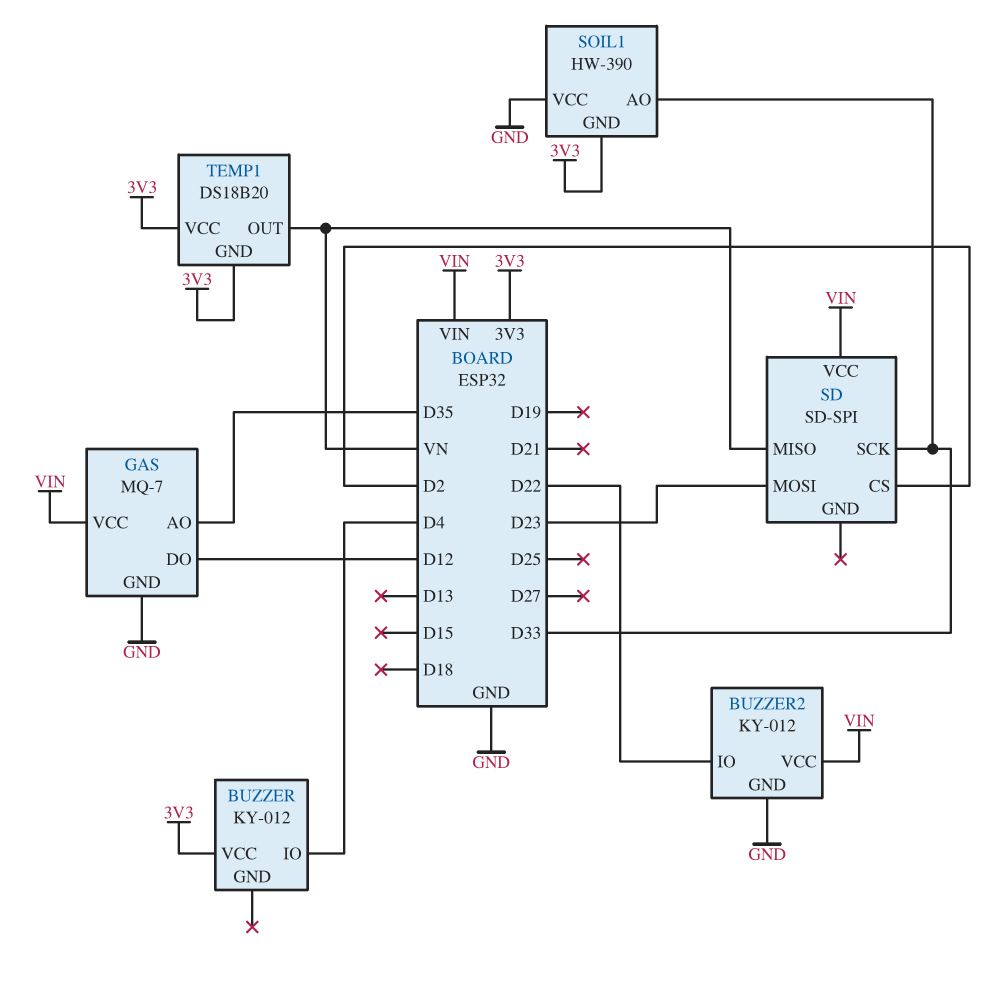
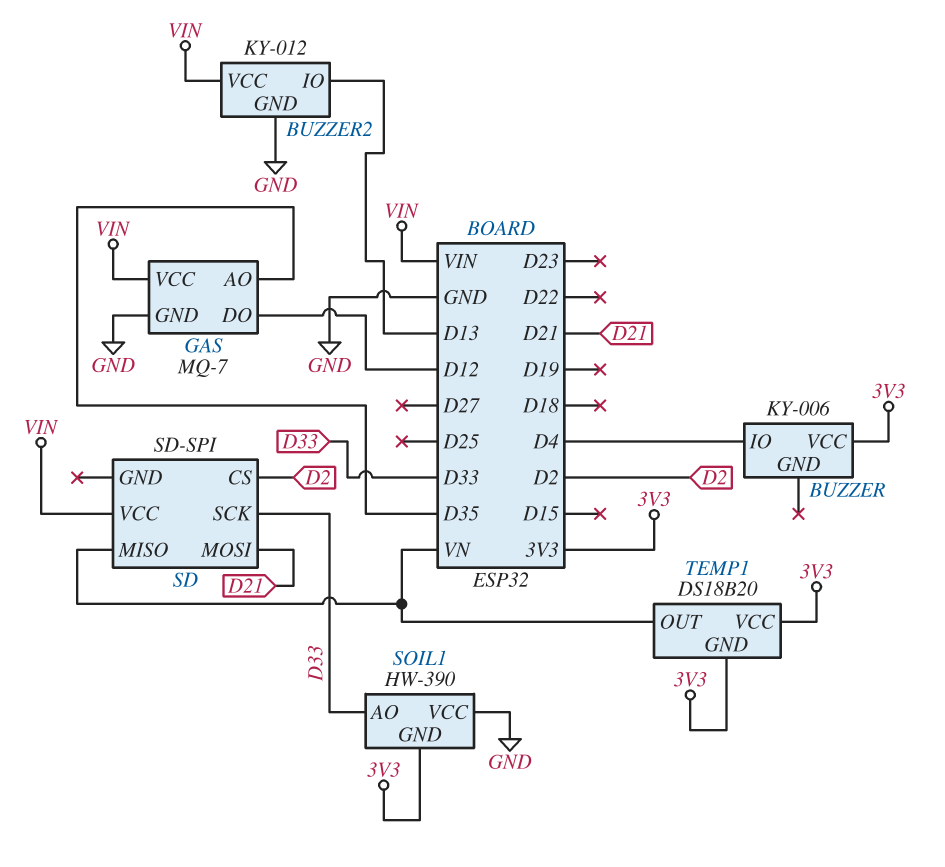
BUZZER: KY-012 -> KY-006
BUZZER2 pin IO: D22 -> D13
SD pin MOSI: D23 -> D21

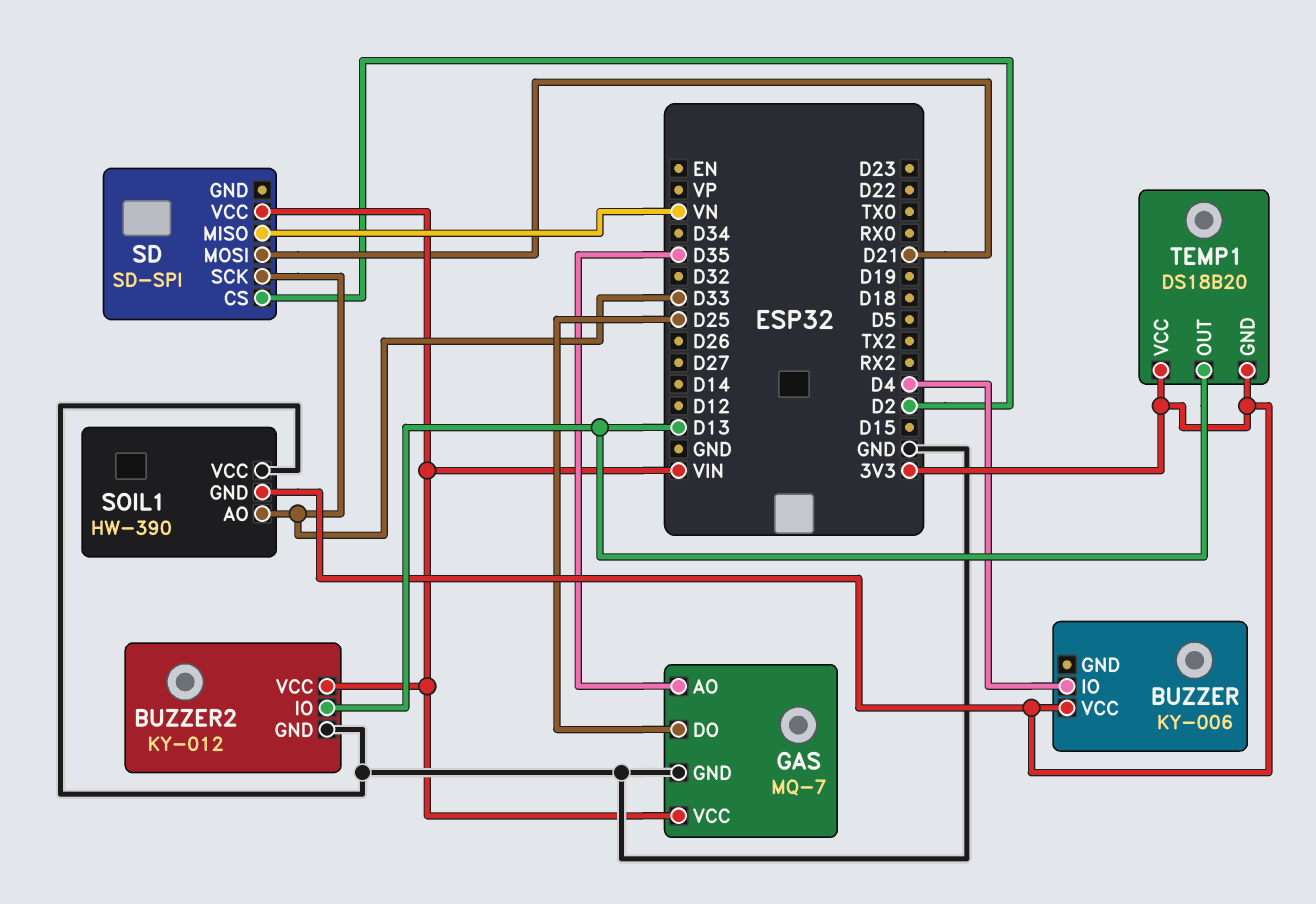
GAS pin DO: D12 -> D25
TEMP1 pin OUT: VN -> D13

